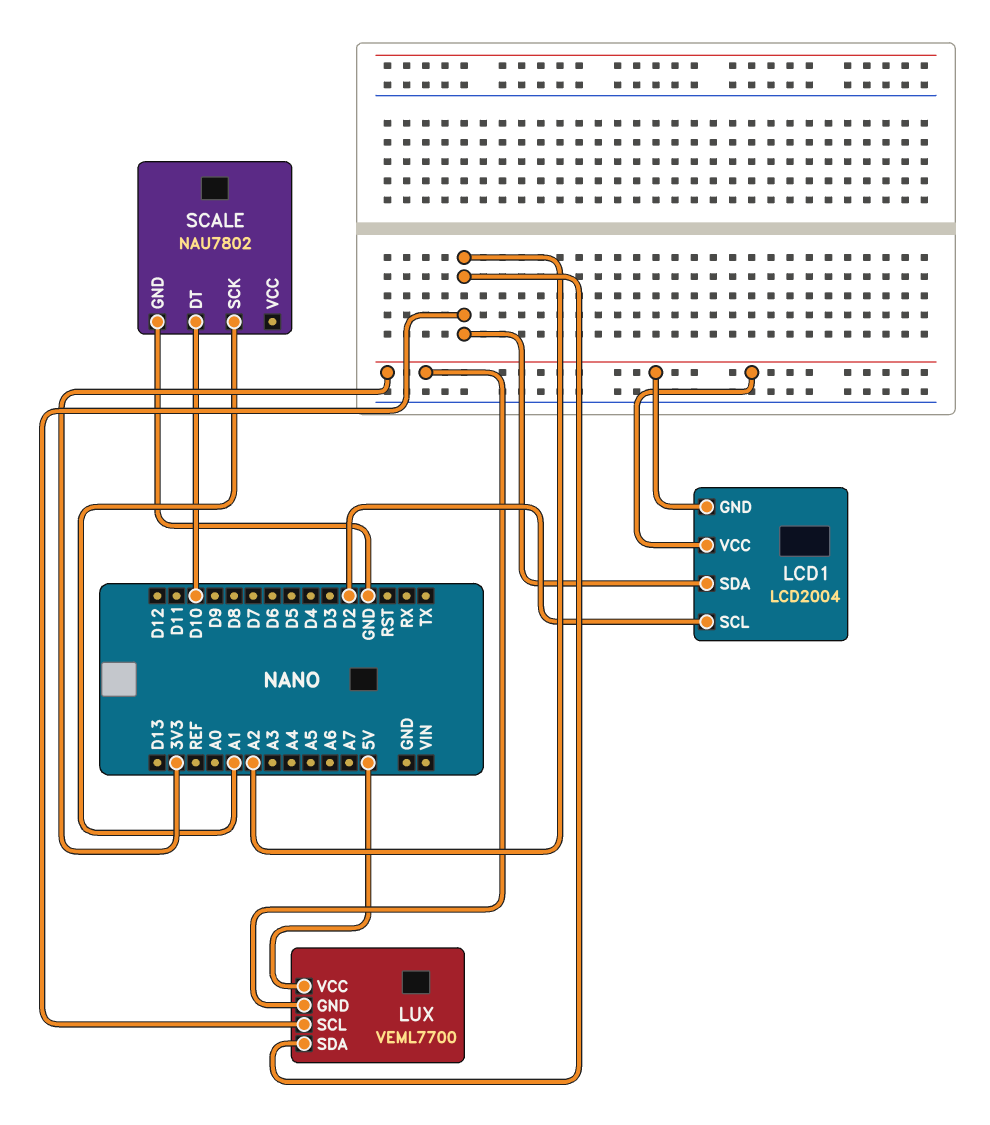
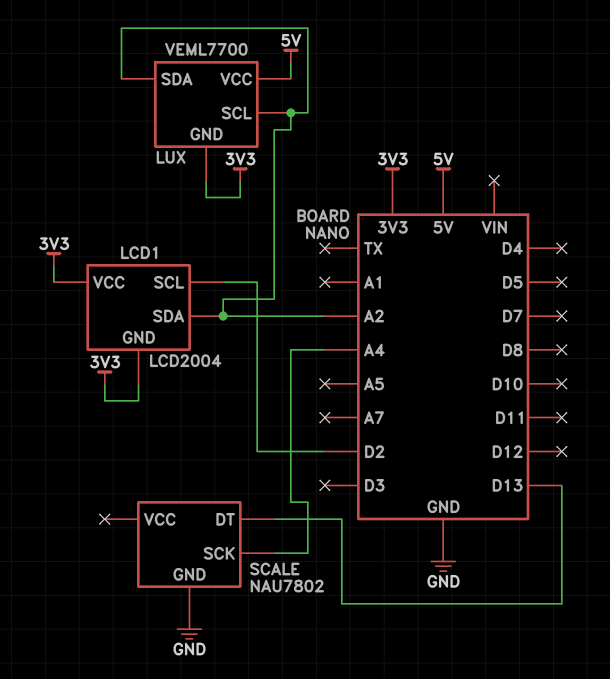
SCALE pin DT: D10 -> D13
SCALE pin SCK: A1 -> A4

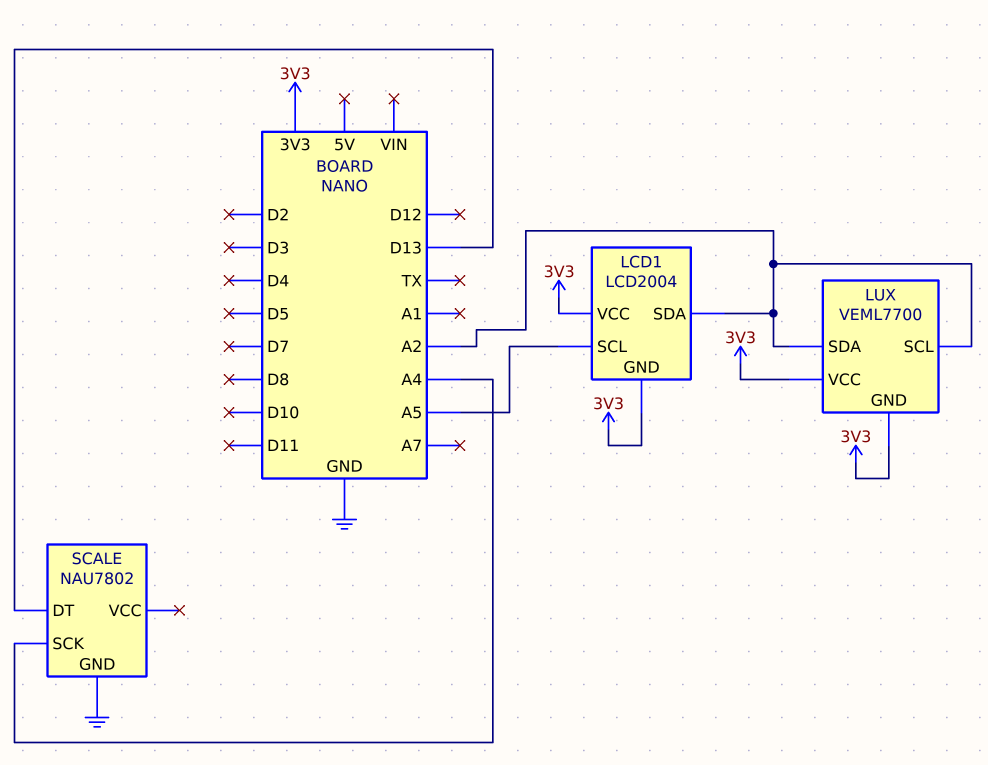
LCD1 pin SCL: D2 -> A5
LUX pin VCC: 5V -> 3V3

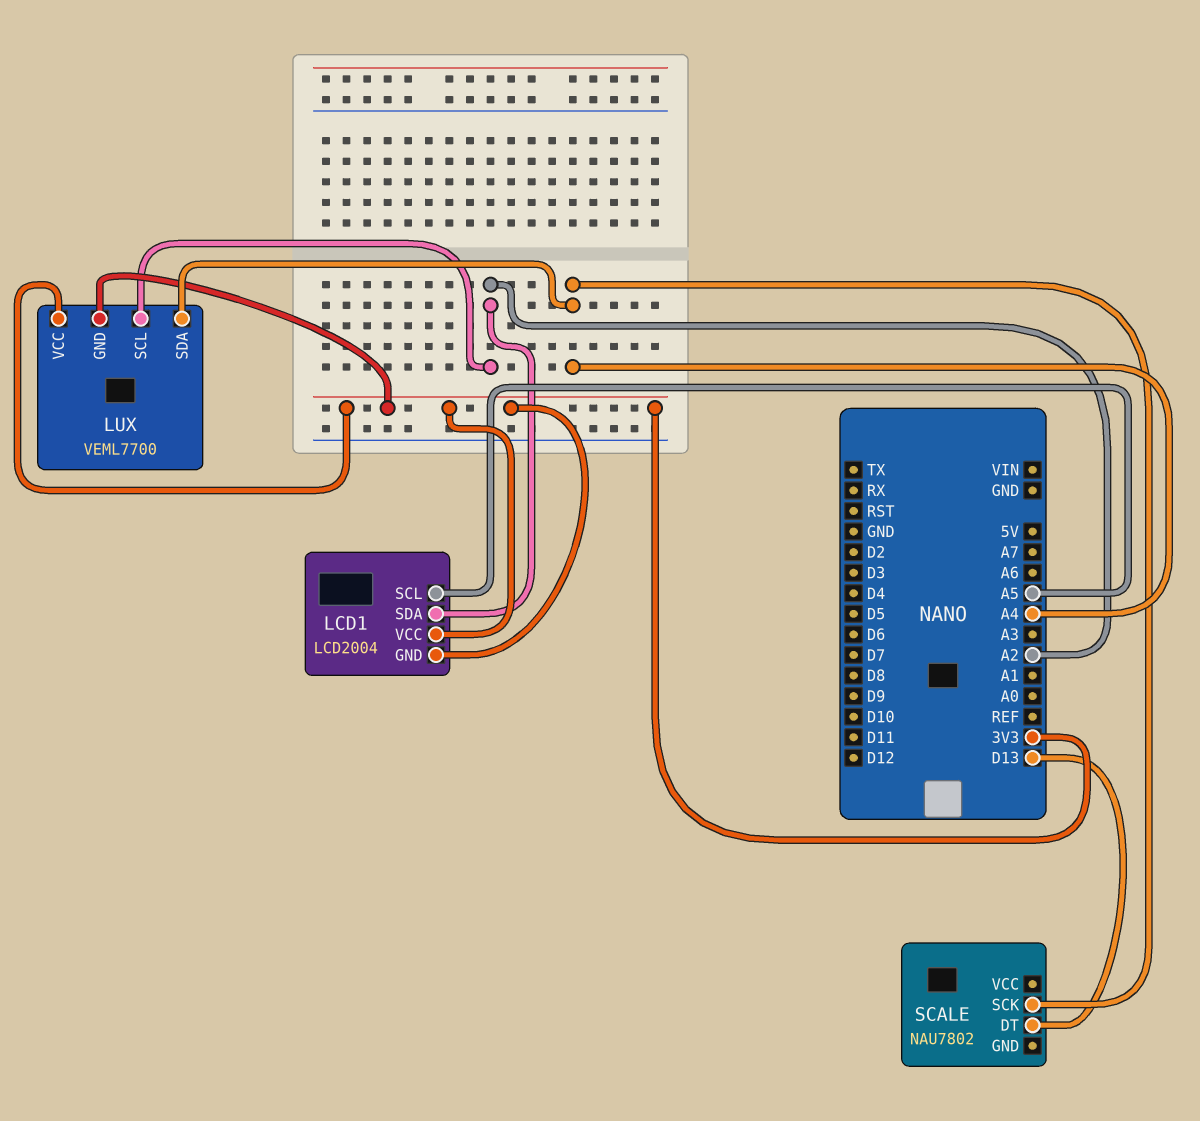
LUX pin SDA: A2 -> A4
SCALE pin GND: GND -> none

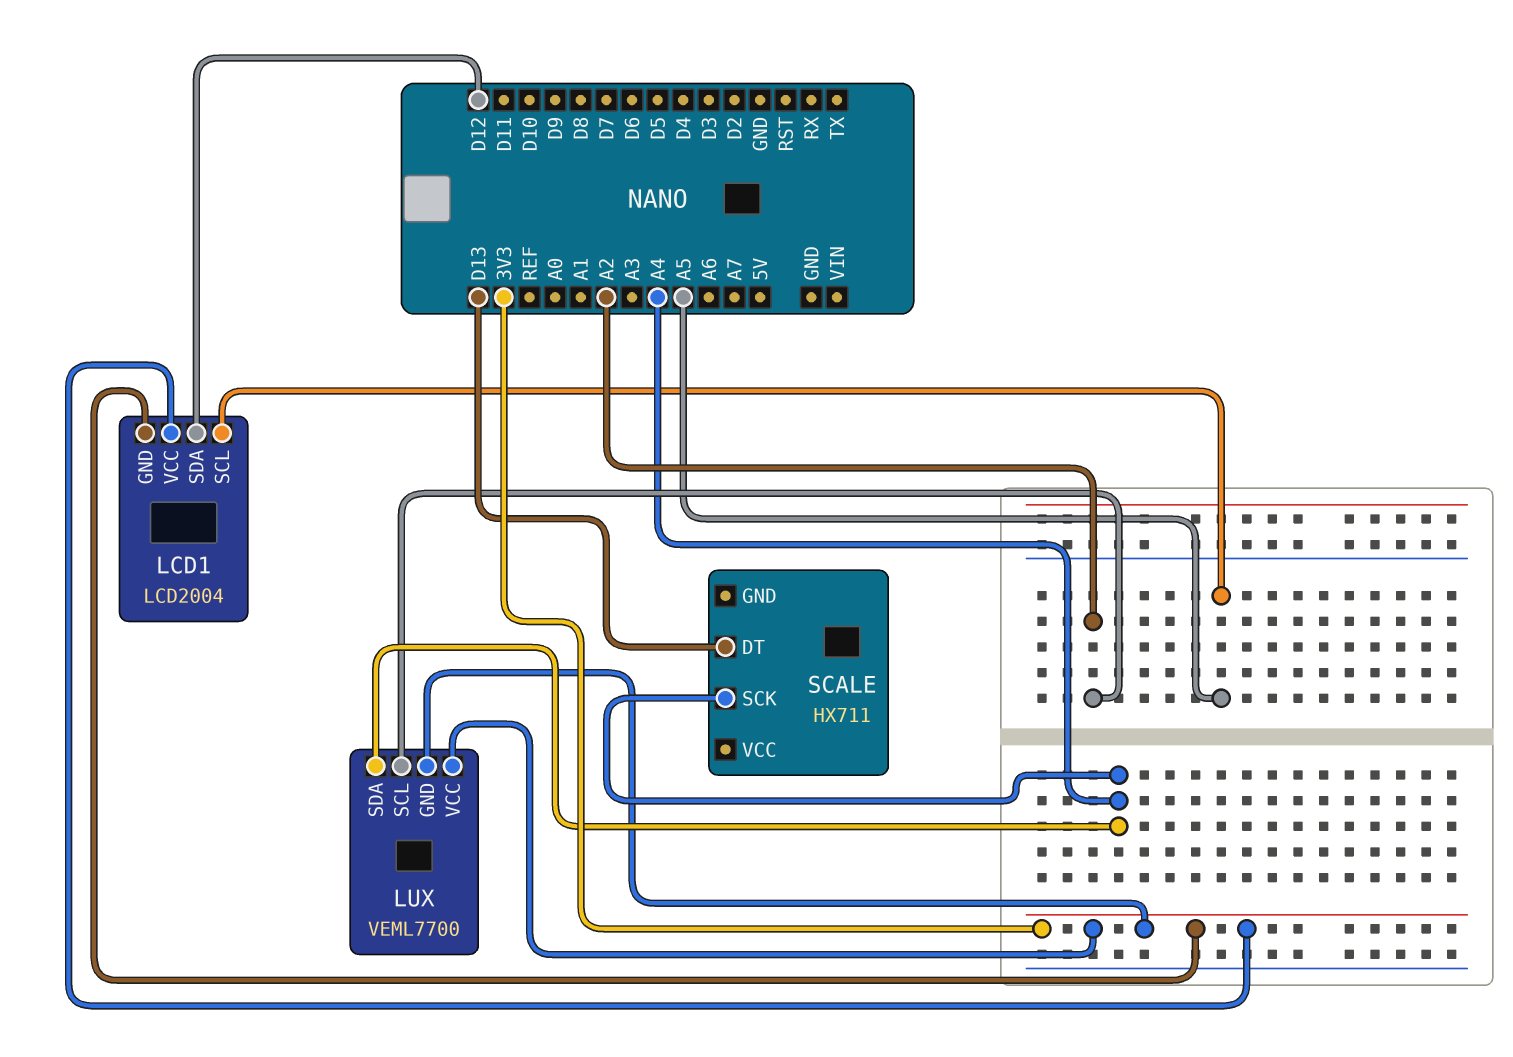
LCD1 pin SDA: A2 -> D12
SCALE: NAU7802 -> HX711

